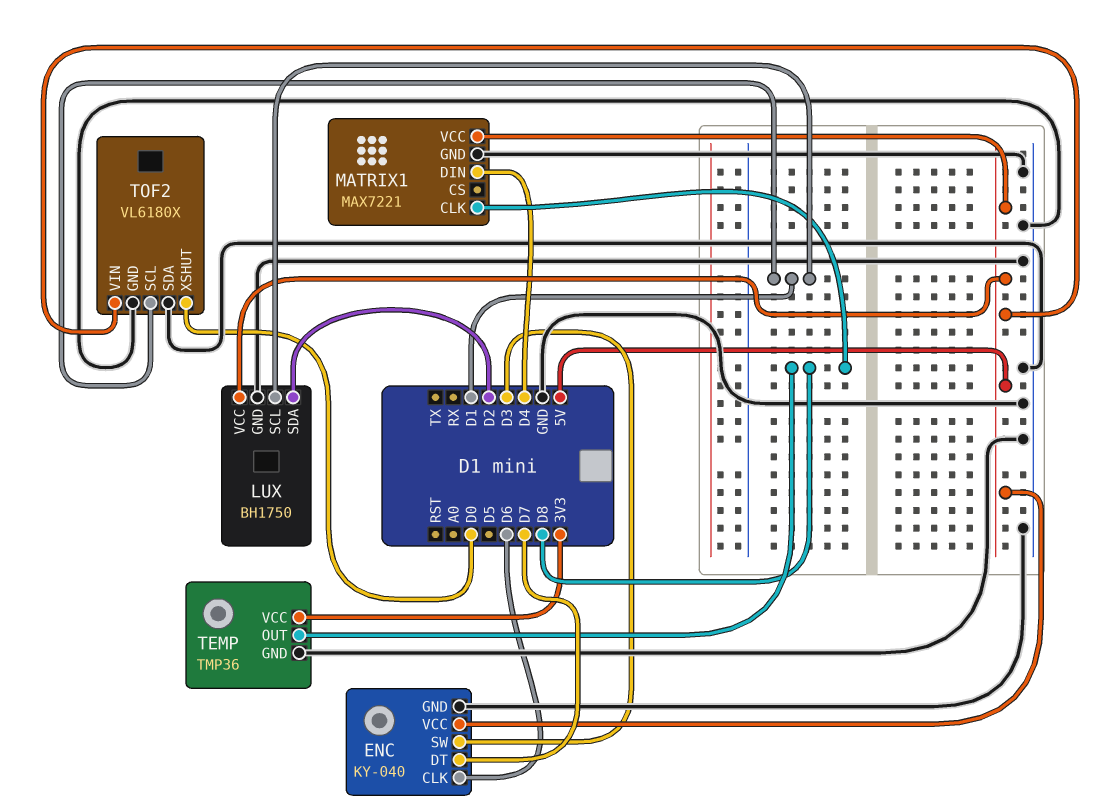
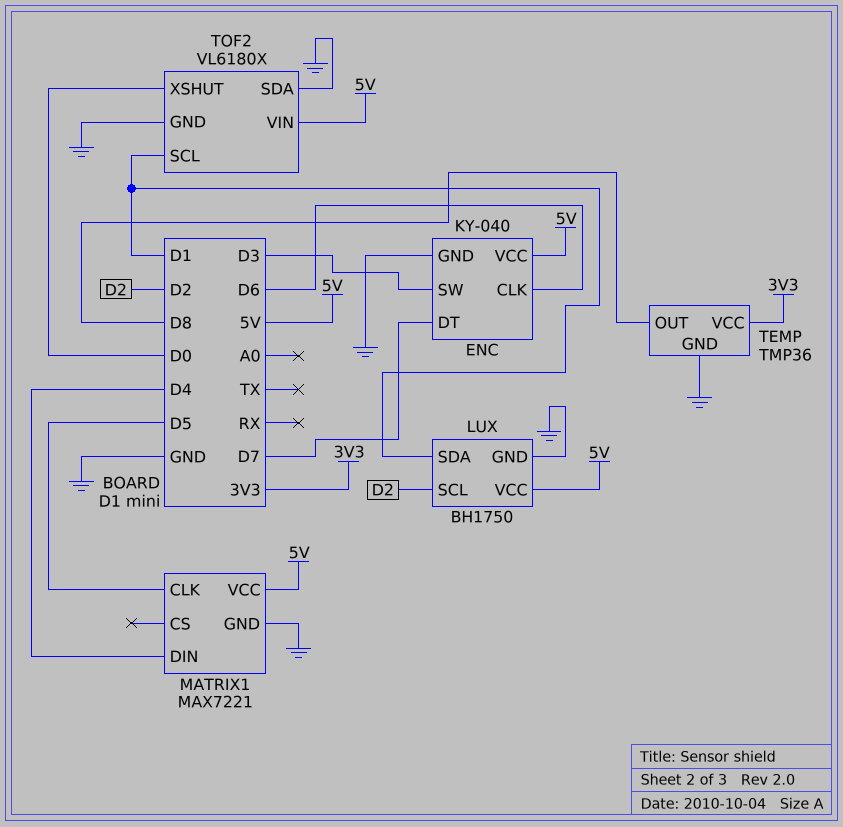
LUX pin SCL: D1 -> D2
LUX pin SDA: D2 -> D1
MATRIX1 pin CLK: D8 -> D5

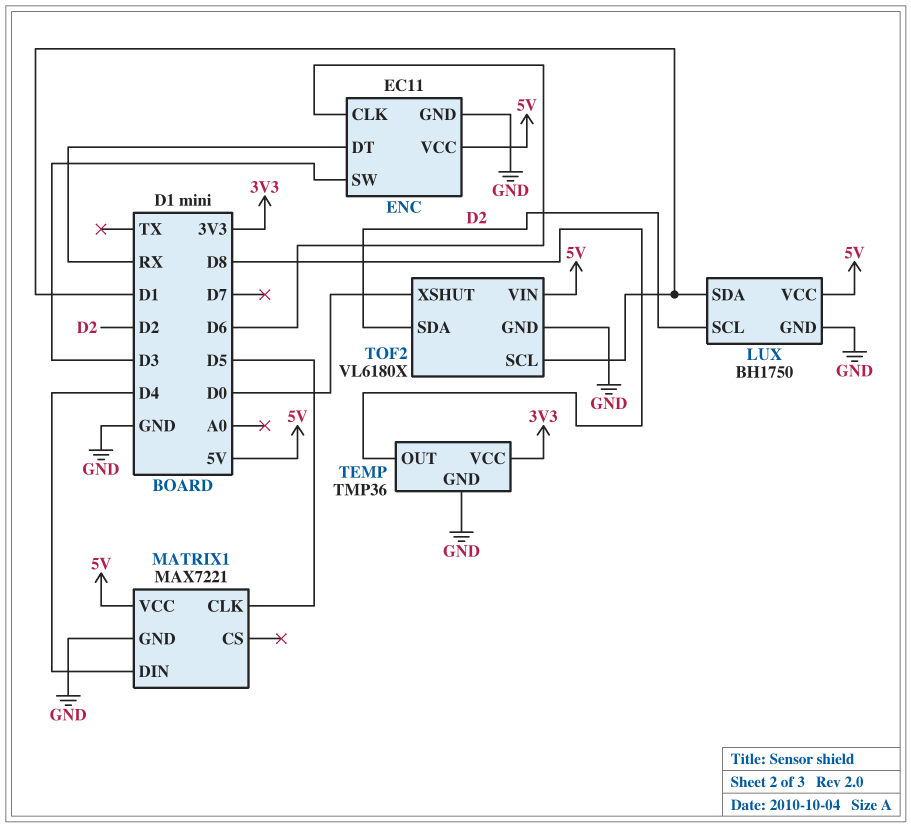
ENC: KY-040 -> EC11
ENC pin DT: D7 -> RX
TOF2 pin SDA: GND -> D2

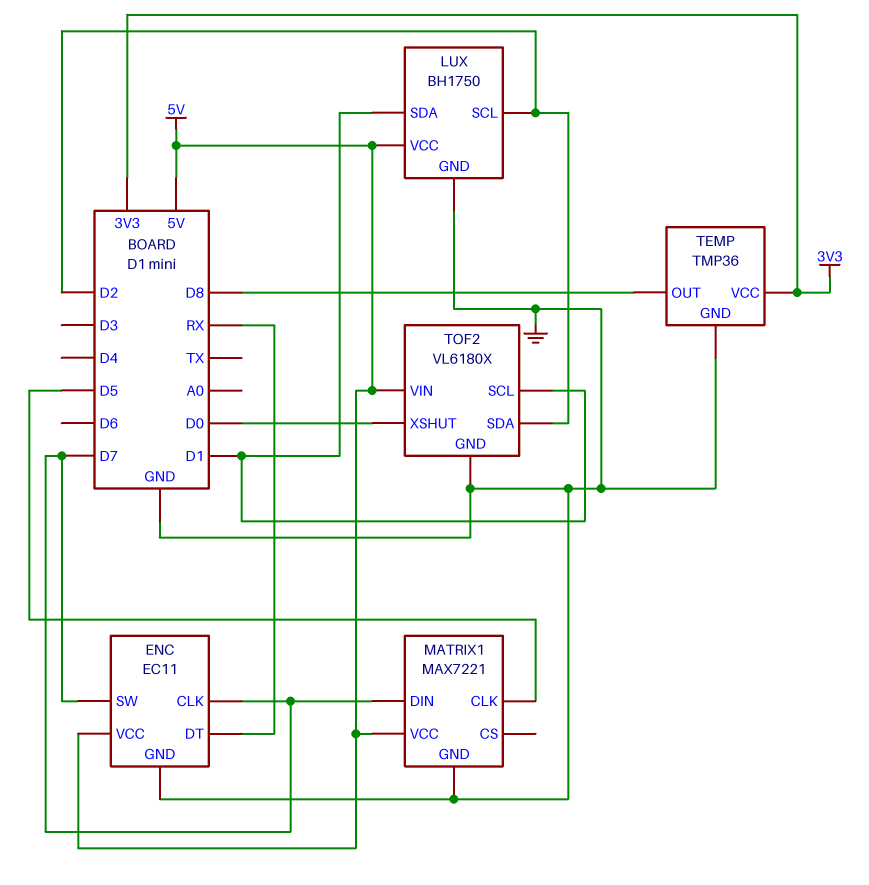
ENC pin CLK: D6 -> D7
ENC pin SW: D3 -> D7
MATRIX1 pin DIN: D4 -> D7

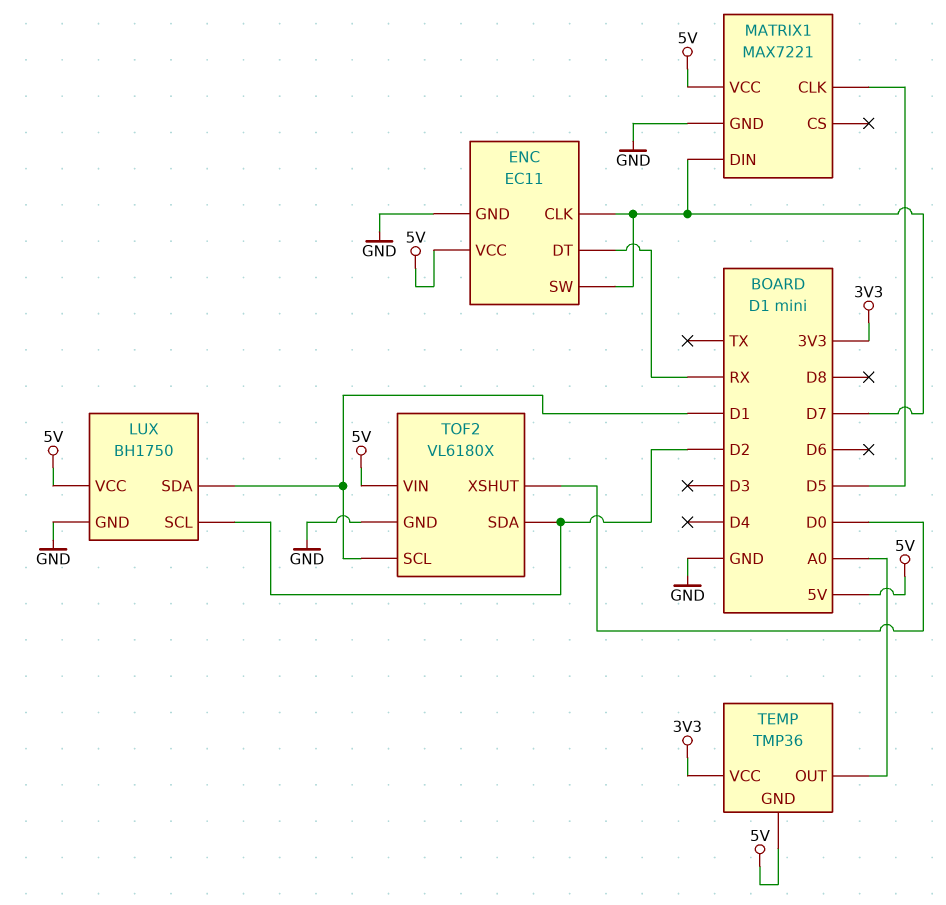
TEMP pin GND: GND -> 5V
TEMP pin OUT: D8 -> A0

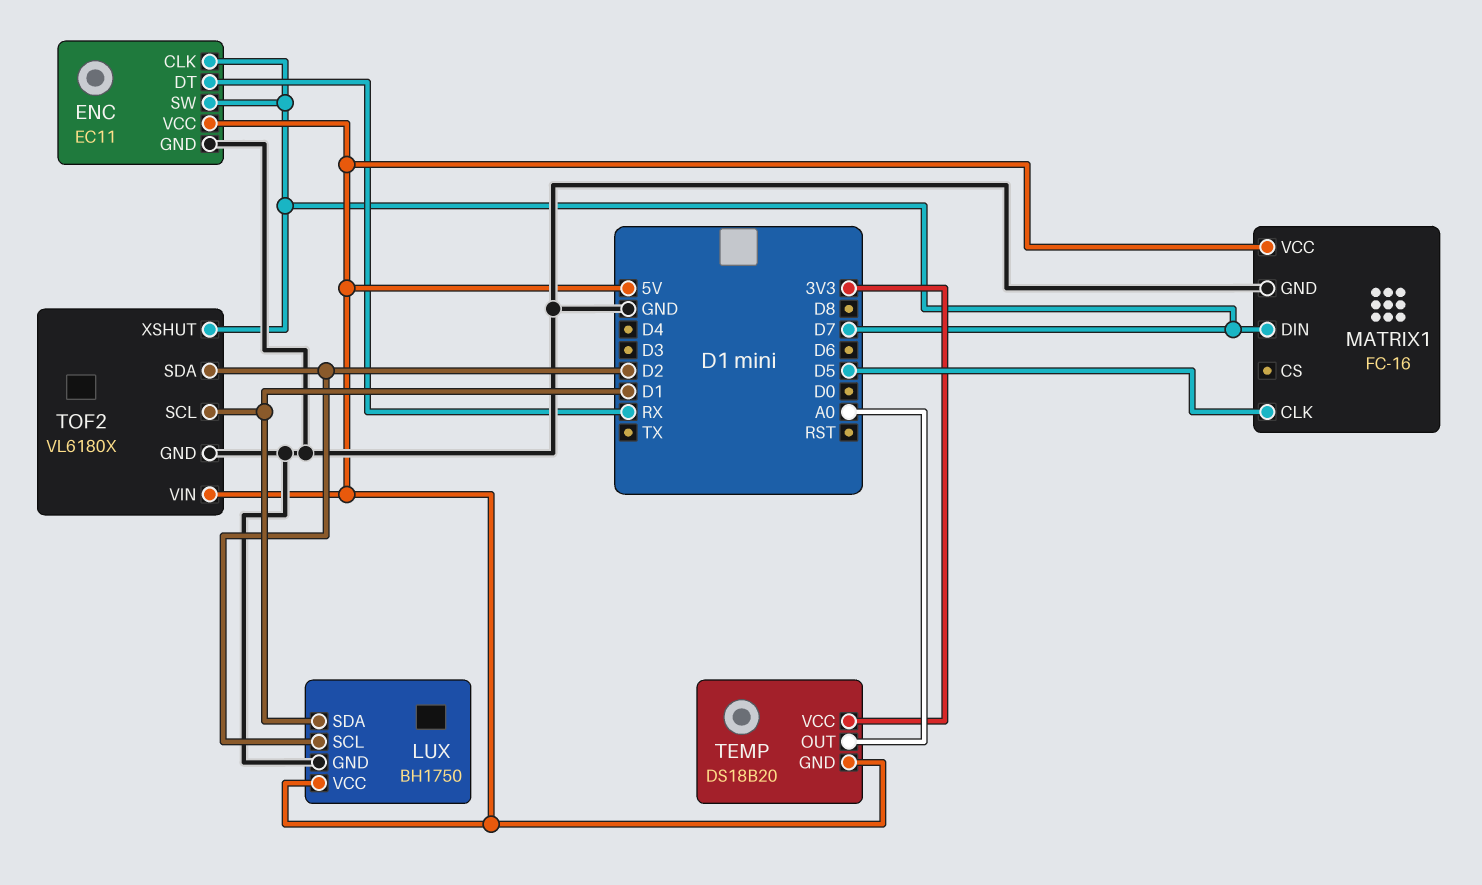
MATRIX1: MAX7221 -> FC-16
TEMP: TMP36 -> DS18B20
TOF2 pin XSHUT: D0 -> D7

